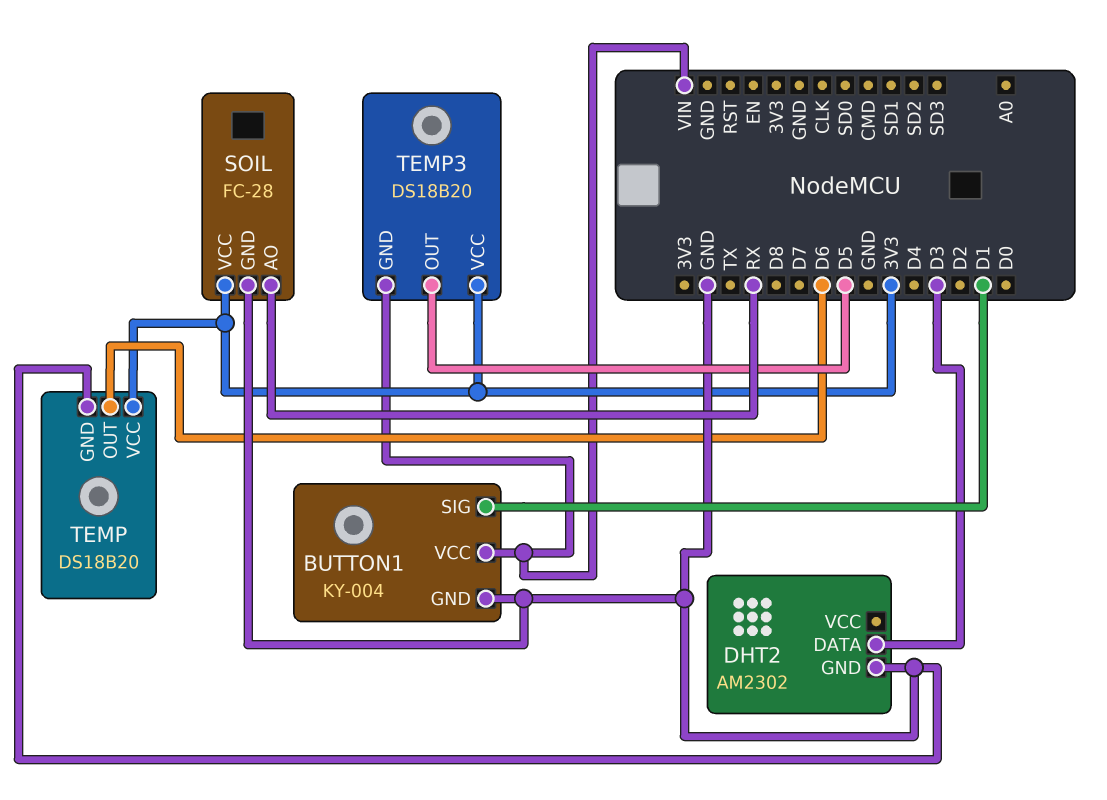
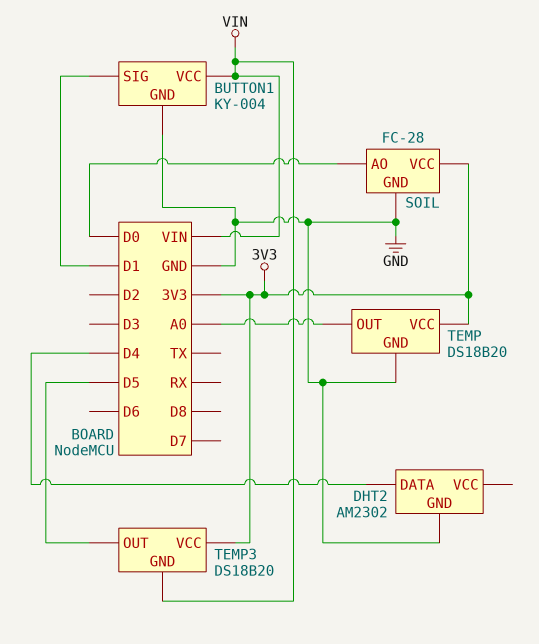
DHT2 pin DATA: D3 -> D4
SOIL pin AO: RX -> D0
TEMP pin OUT: D6 -> A0

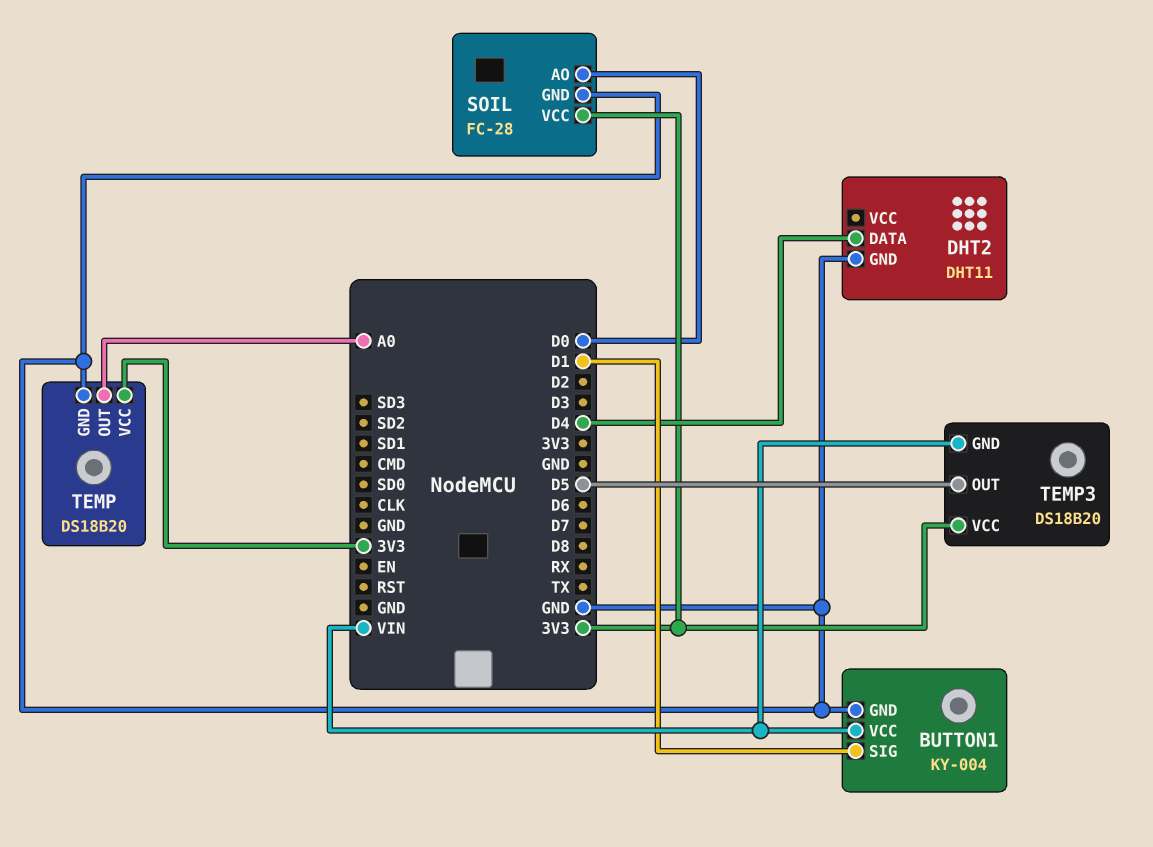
DHT2: AM2302 -> DHT11

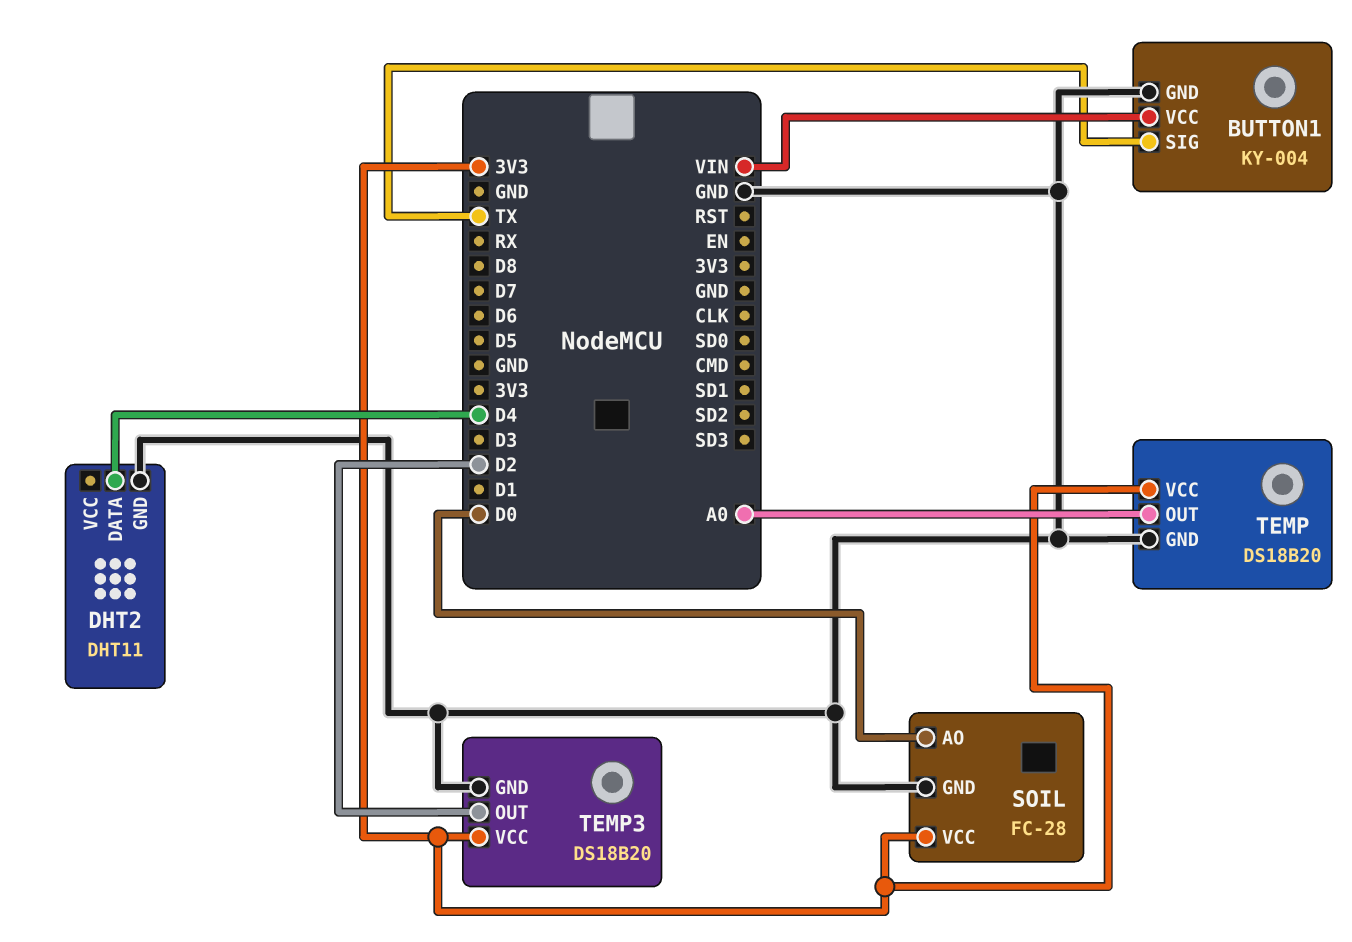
BUTTON1 pin SIG: D1 -> TX
TEMP3 pin GND: VIN -> GND
TEMP3 pin OUT: D5 -> D2

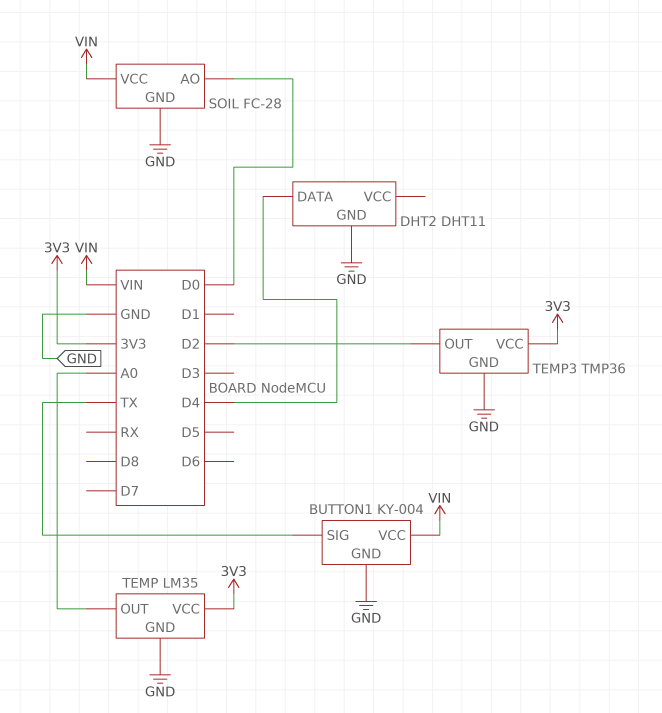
SOIL pin VCC: 3V3 -> VIN
TEMP: DS18B20 -> LM35
TEMP3: DS18B20 -> TMP36

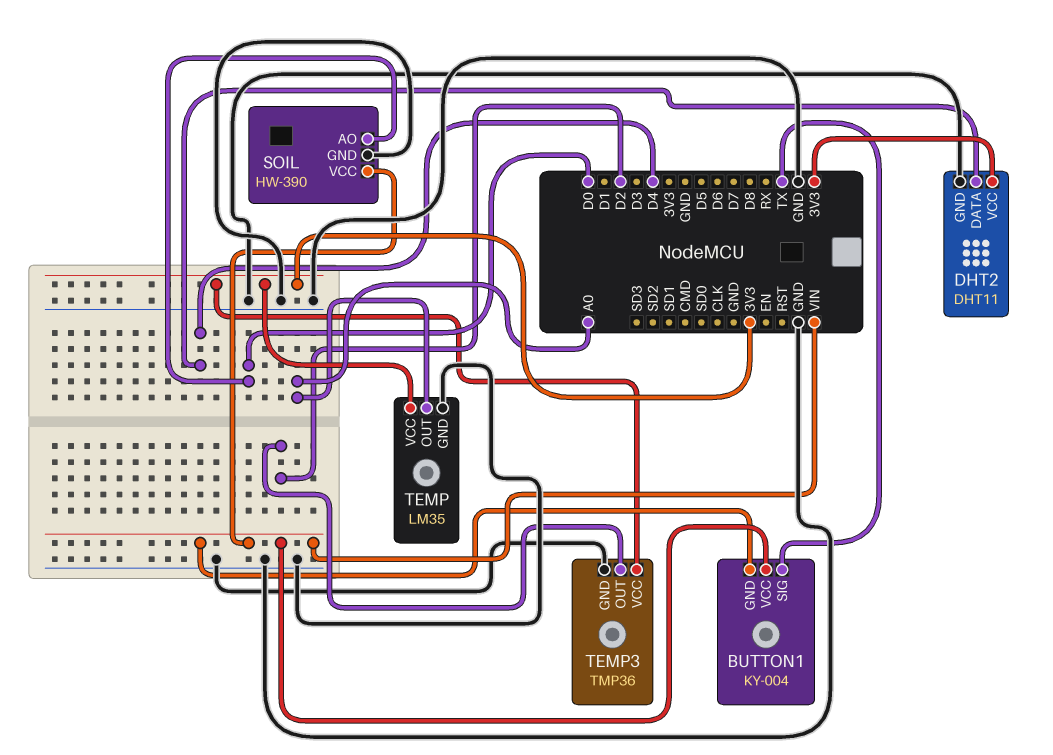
BUTTON1 pin GND: GND -> VIN
DHT2 pin VCC: none -> 3V3
SOIL: FC-28 -> HW-390

